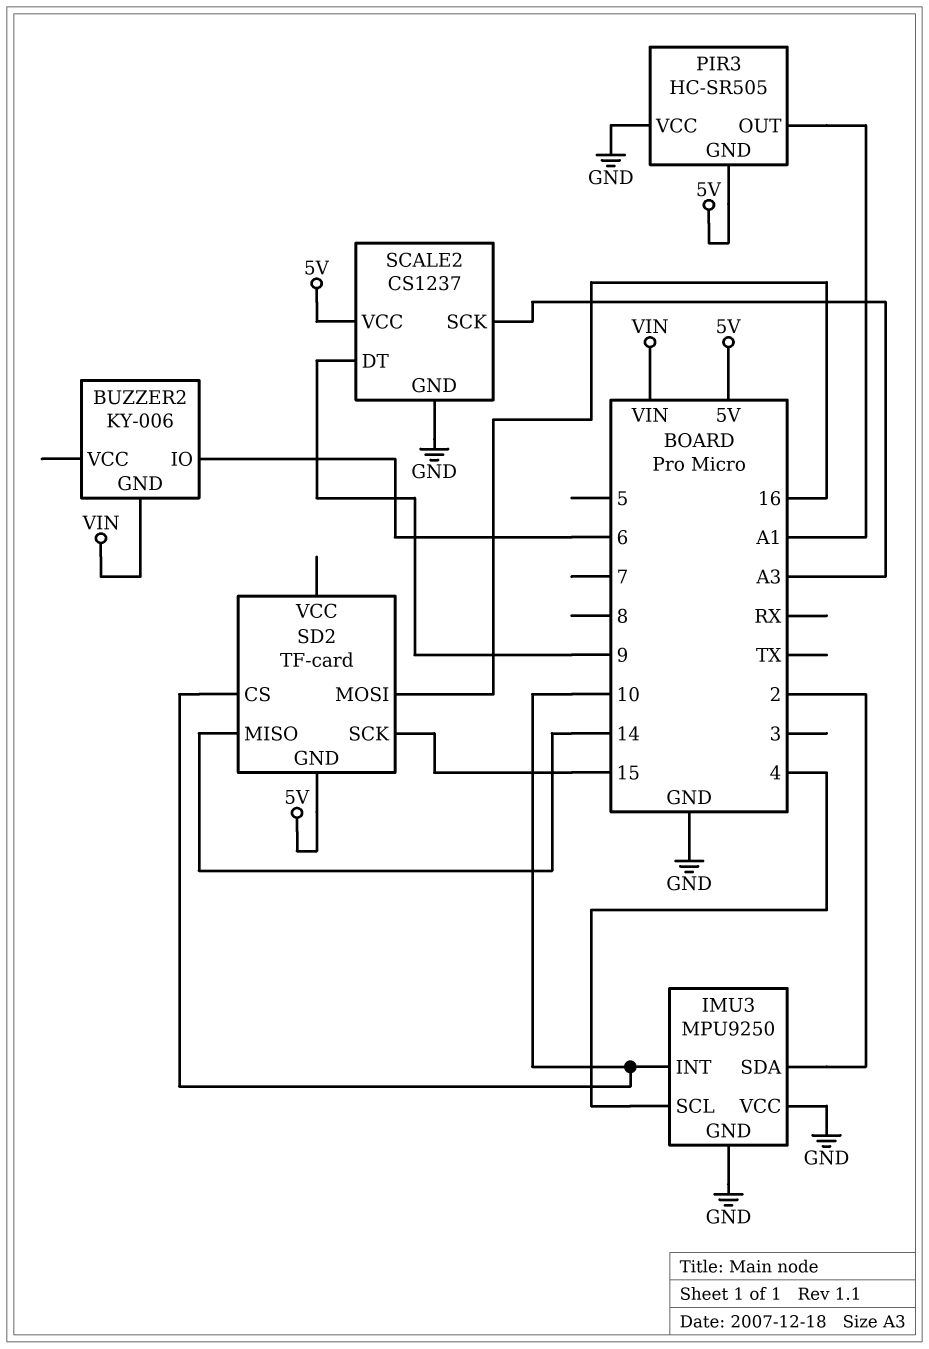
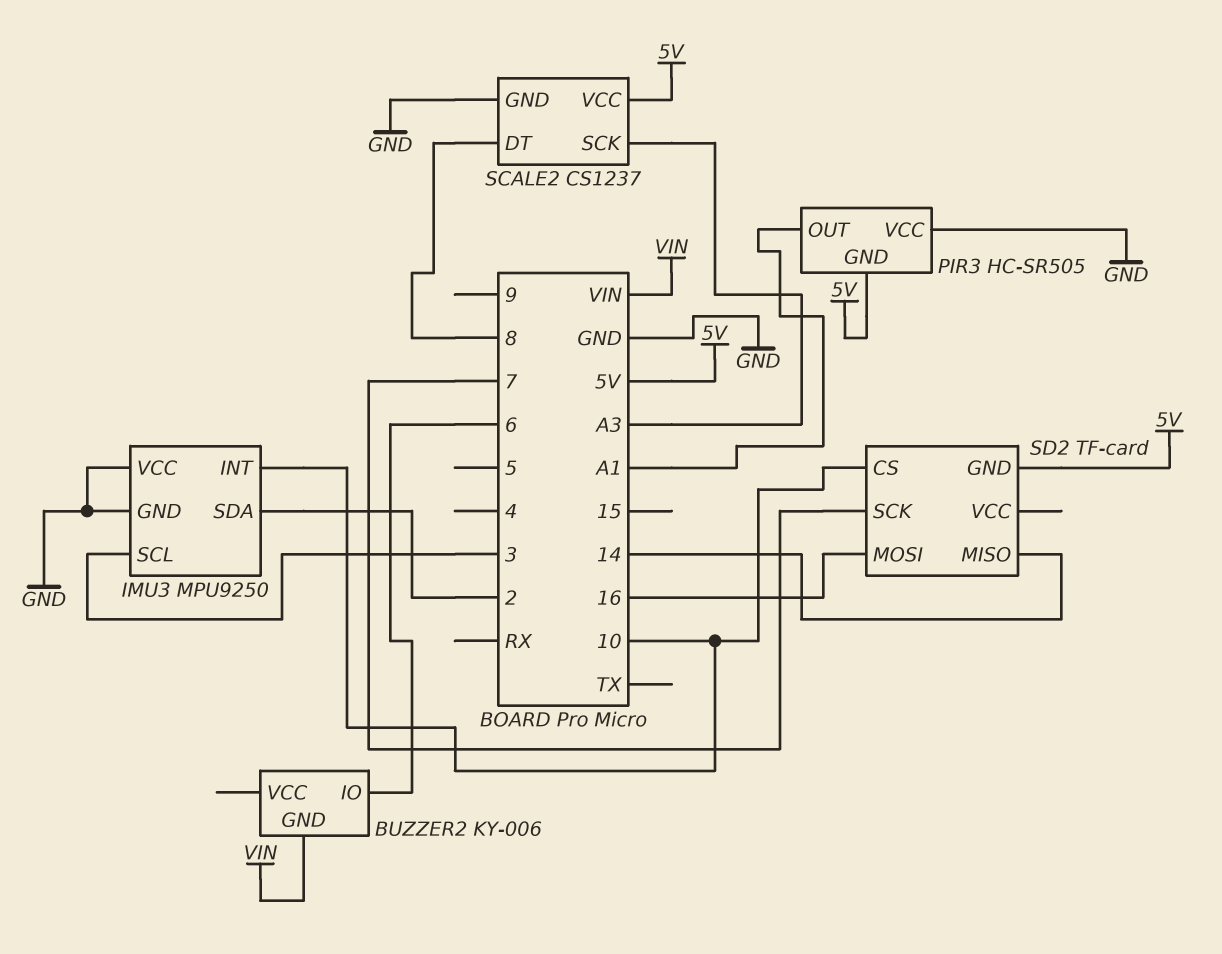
IMU3 pin SCL: 4 -> 3
SCALE2 pin DT: 9 -> 8
SD2 pin SCK: 15 -> 7

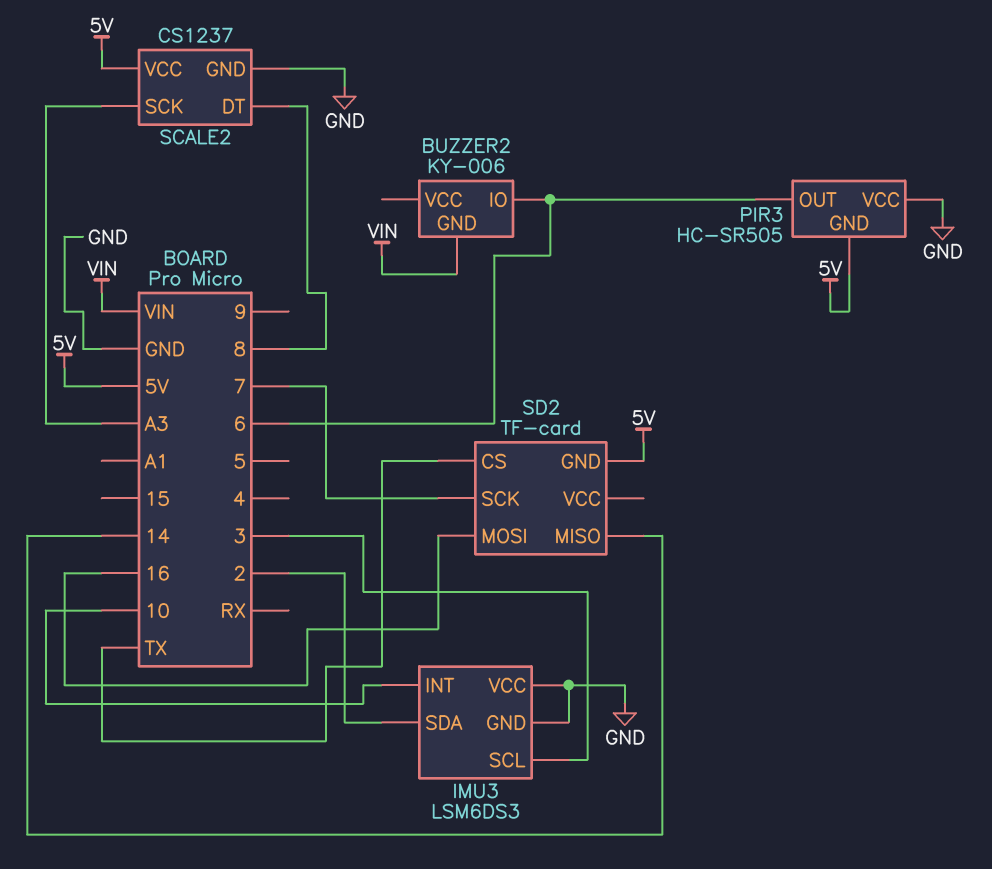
IMU3: MPU9250 -> LSM6DS3
PIR3 pin OUT: A1 -> 6
SD2 pin CS: 10 -> TX

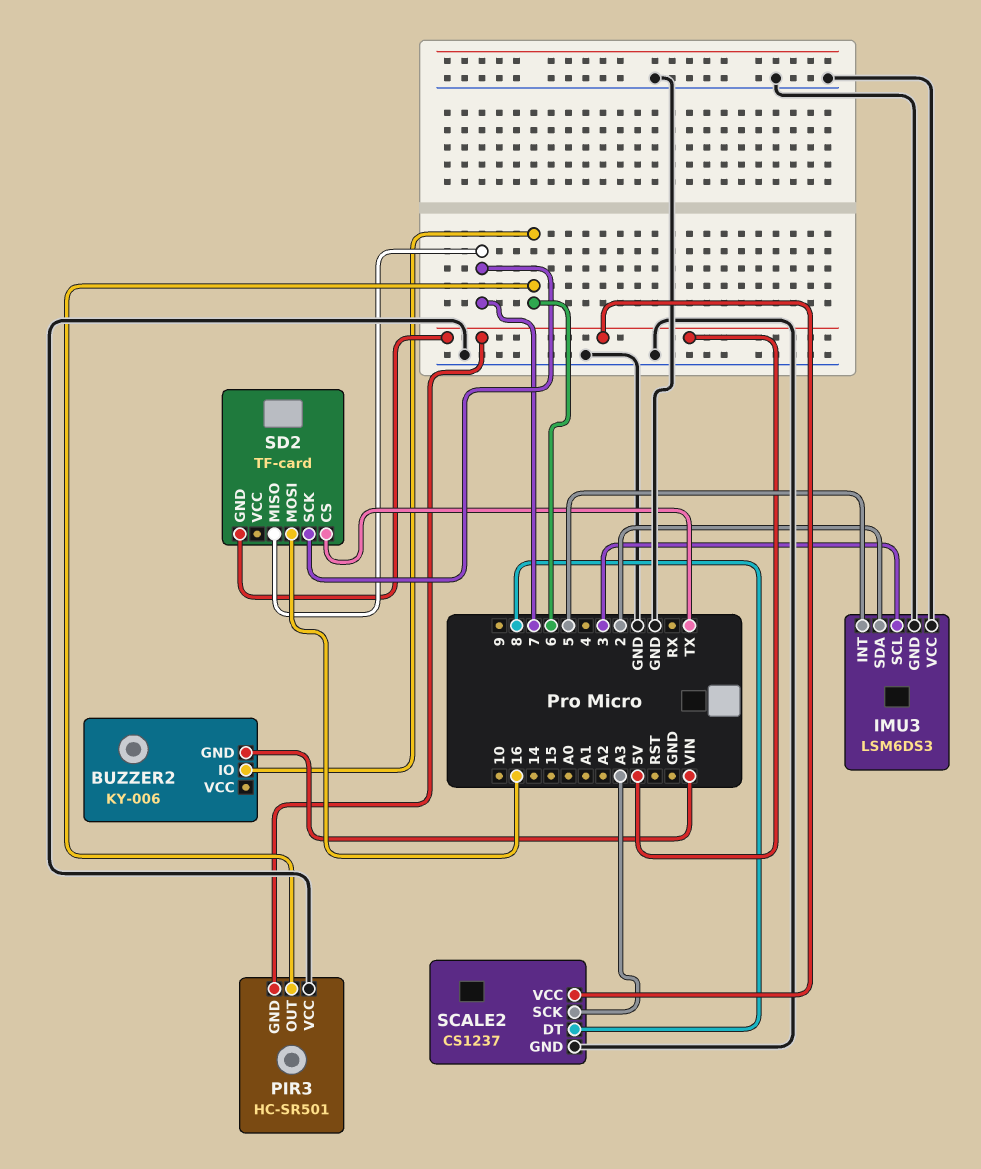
IMU3 pin INT: 10 -> 5
PIR3: HC-SR505 -> HC-SR501
SD2 pin MISO: 14 -> 7

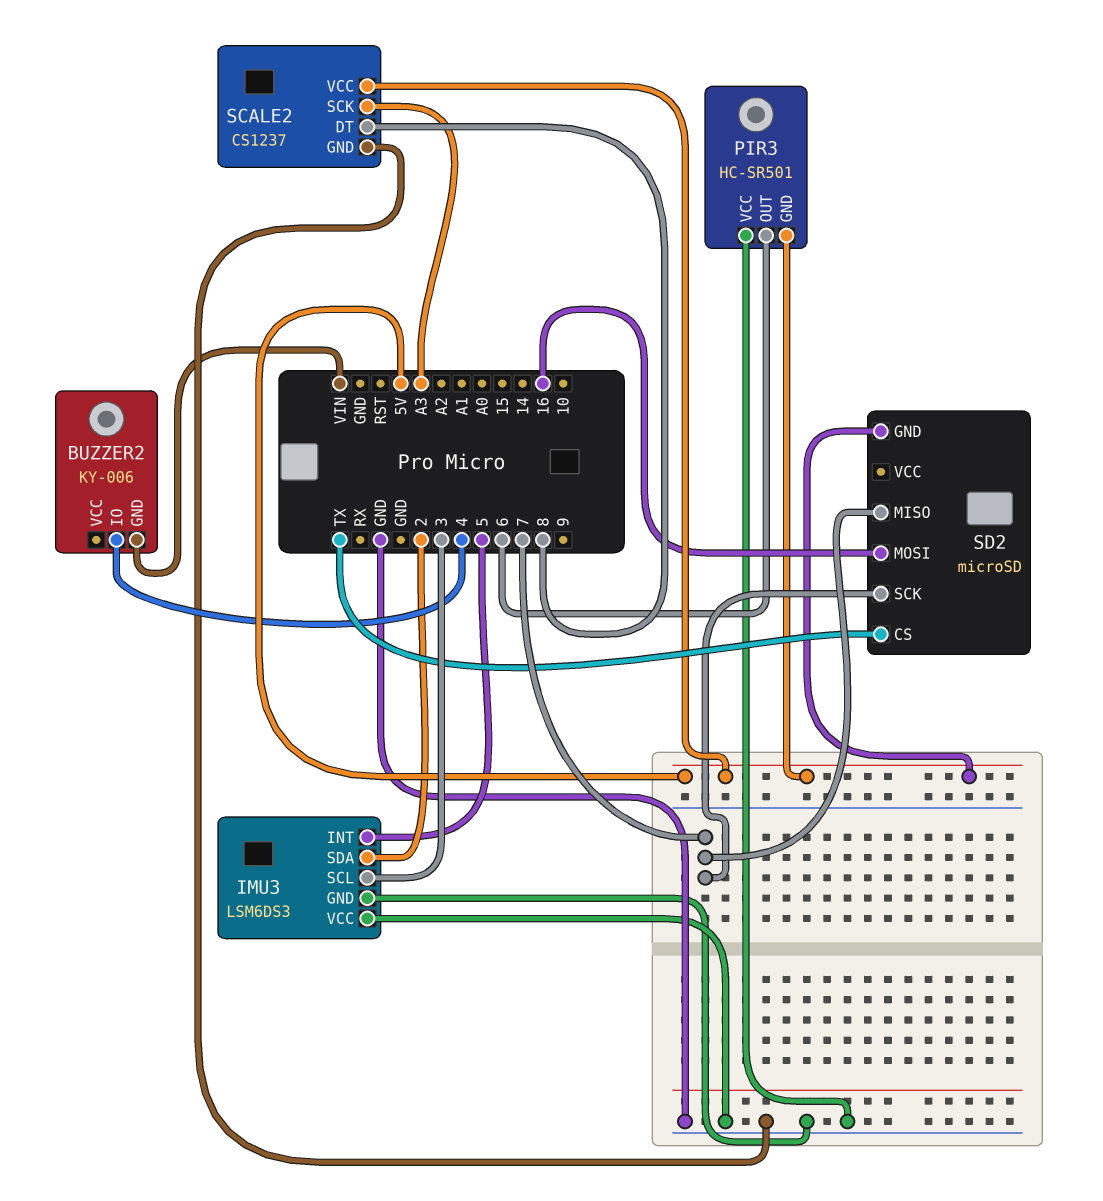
BUZZER2 pin IO: 6 -> 4
SD2: TF-card -> microSD

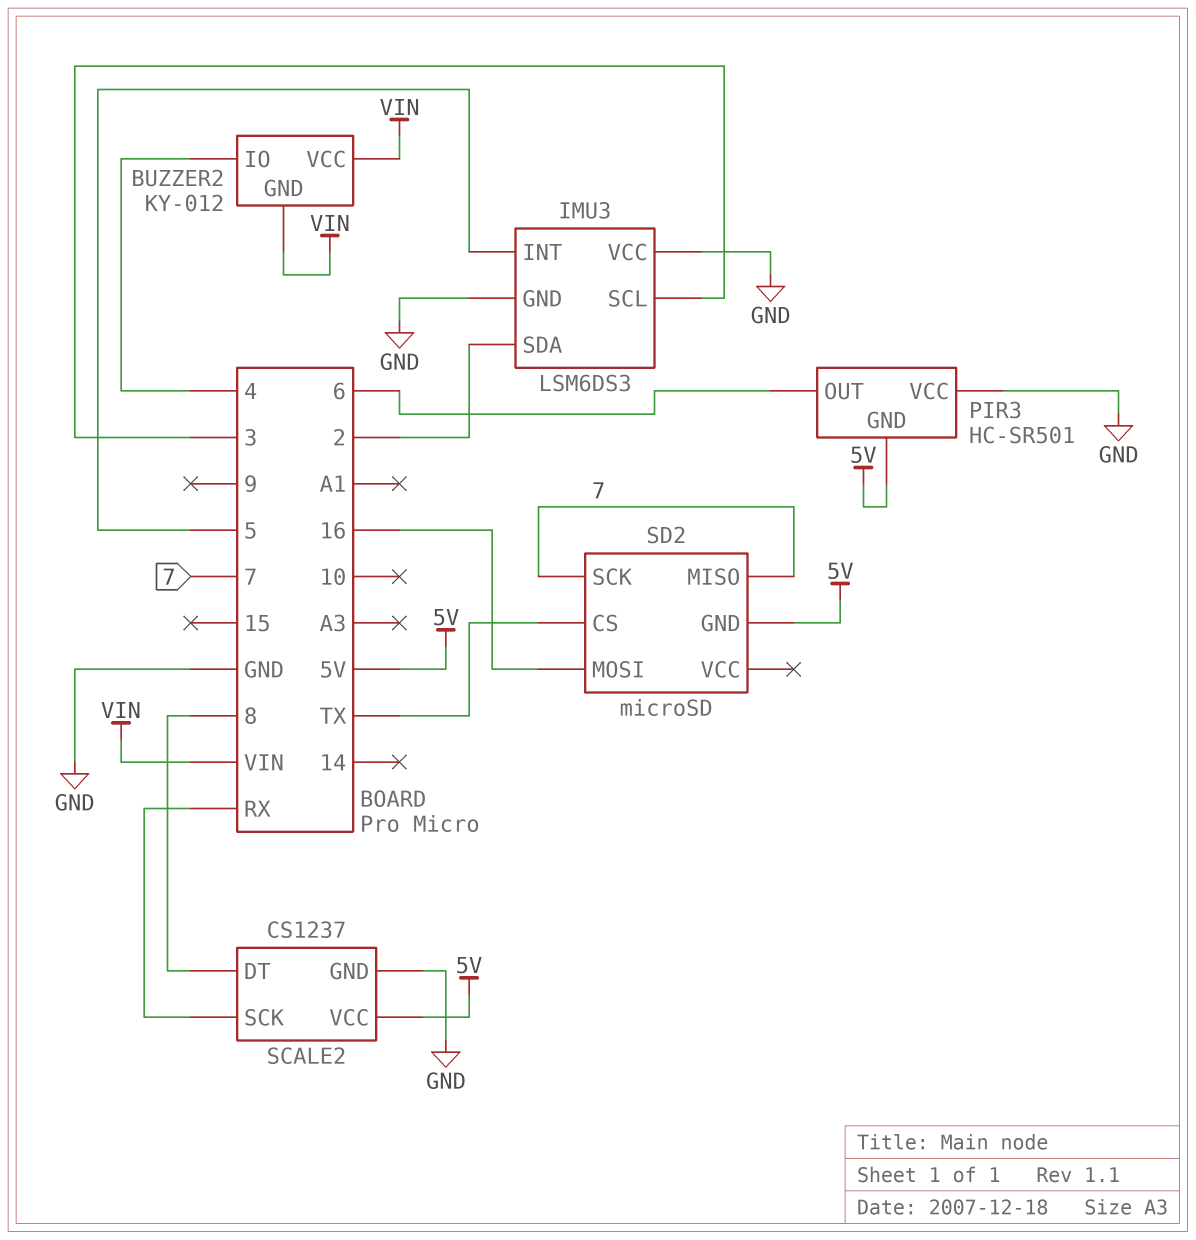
BUZZER2: KY-006 -> KY-012
BUZZER2 pin VCC: none -> VIN
SCALE2 pin SCK: A3 -> RX

